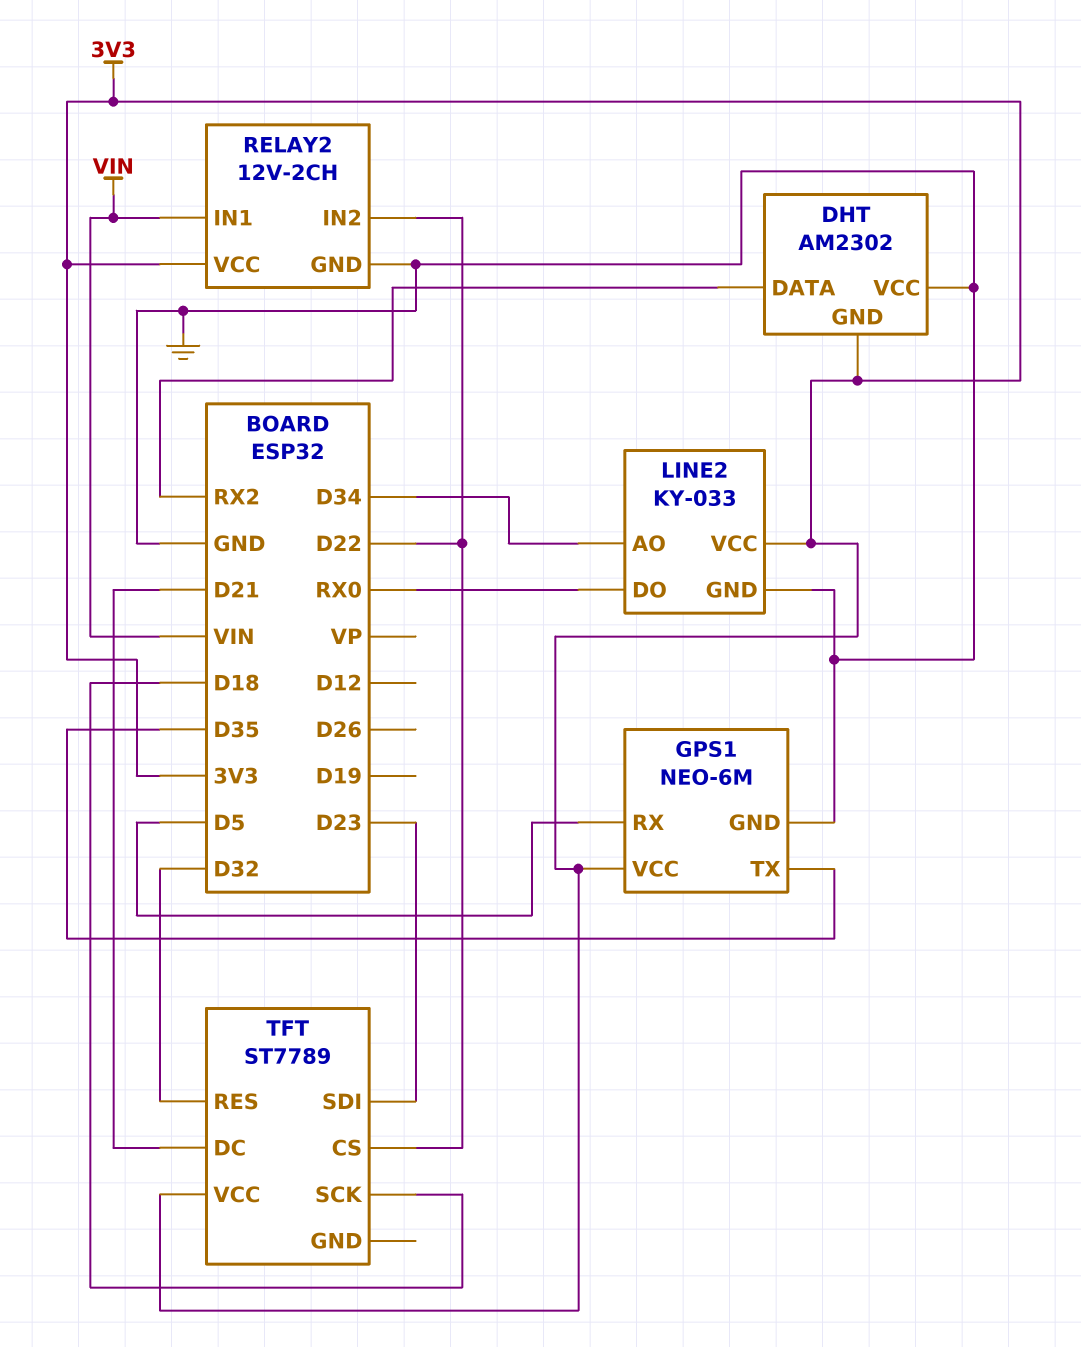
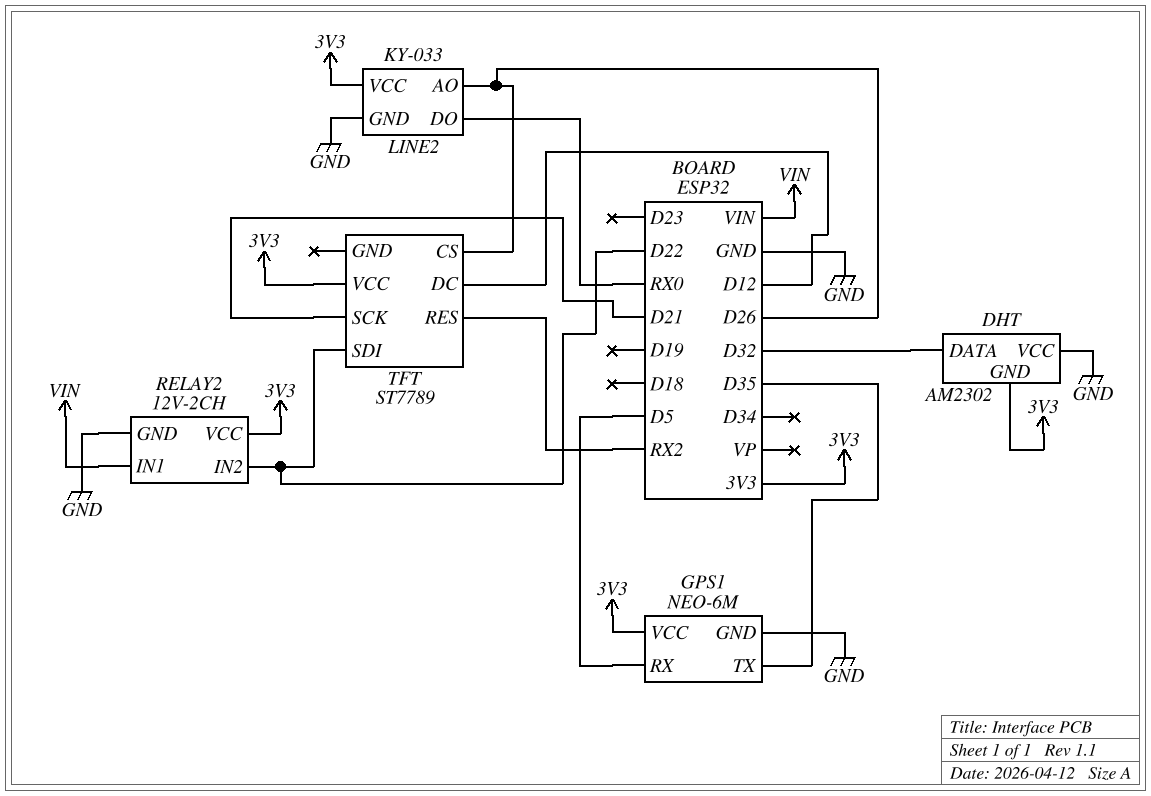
DHT pin DATA: RX2 -> D32
LINE2 pin AO: D34 -> D26
TFT pin CS: D22 -> D26
TFT pin DC: D21 -> D12
TFT pin RES: D32 -> RX2
TFT pin SCK: D18 -> D21
TFT pin SDI: D23 -> D22

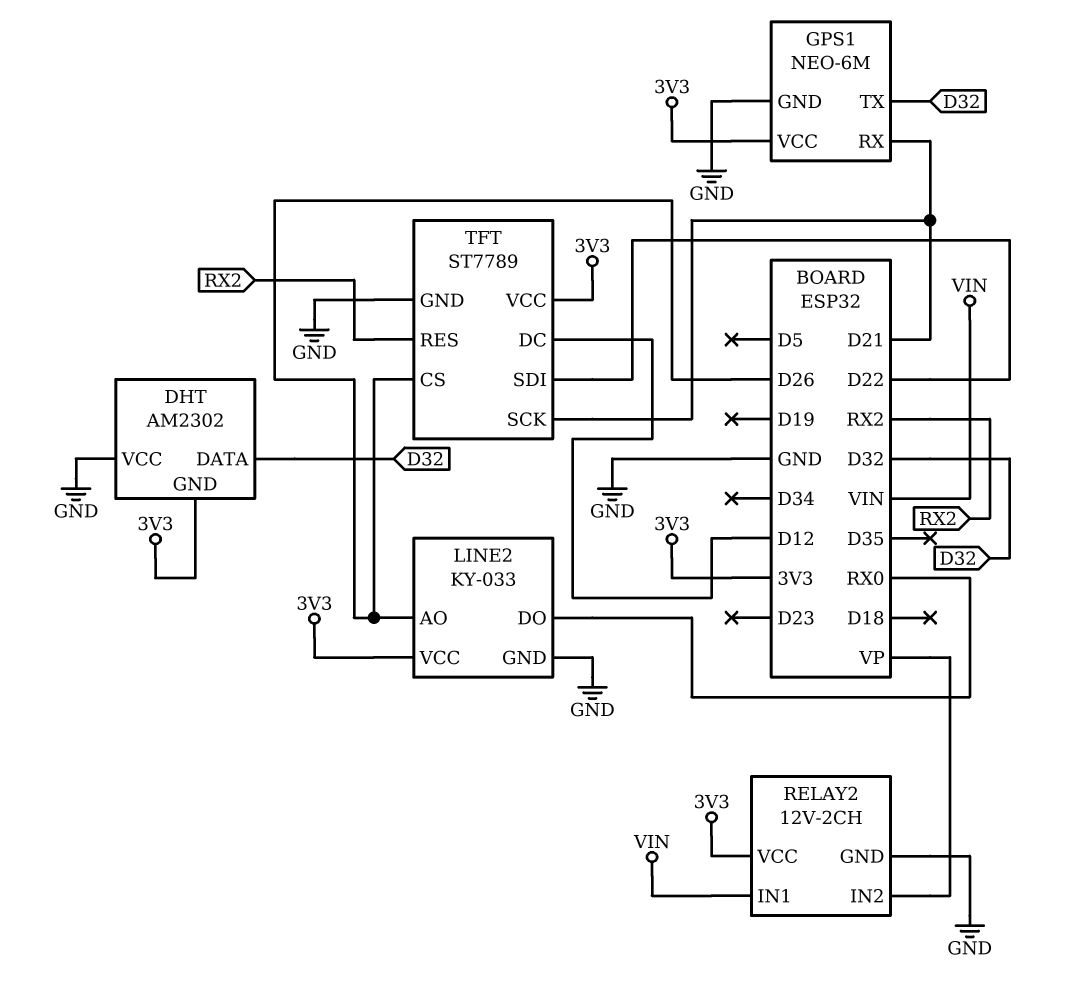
GPS1 pin RX: D5 -> D21
GPS1 pin TX: D35 -> D32
RELAY2 pin IN2: D22 -> VP
TFT pin GND: none -> GND

